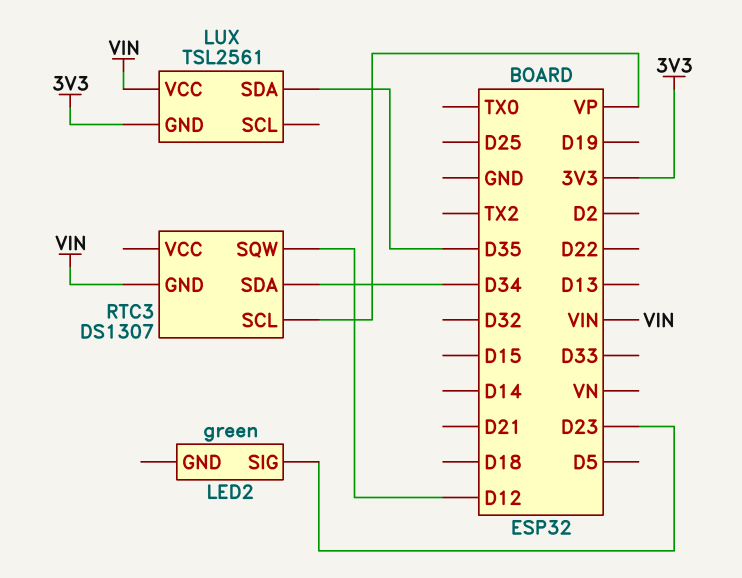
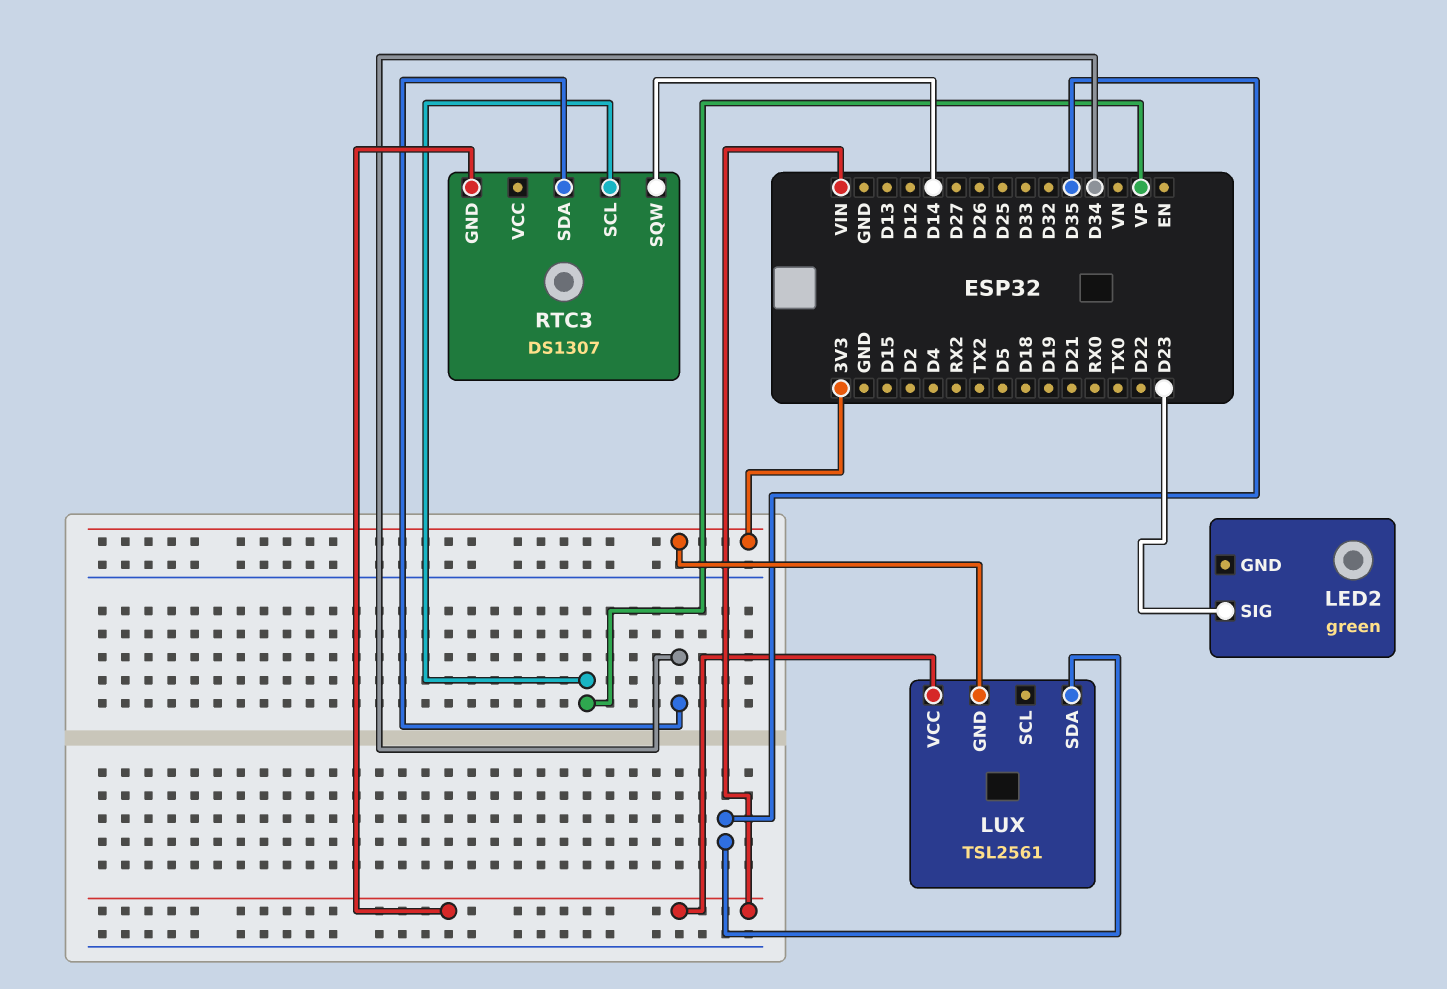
RTC3 pin SQW: D12 -> D14

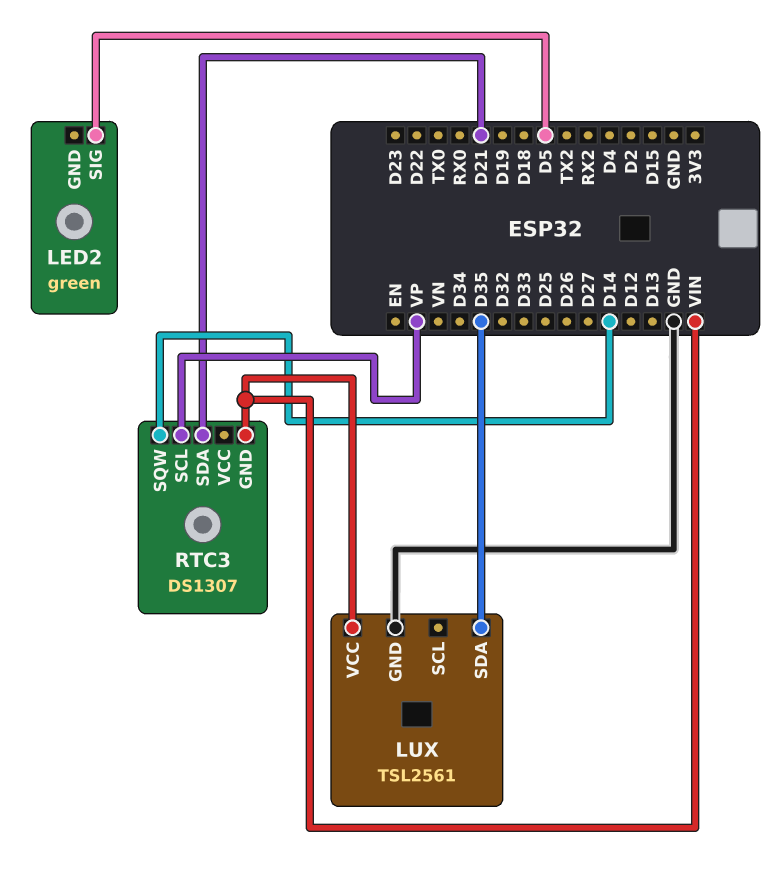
LED2 pin SIG: D23 -> D5
LUX pin GND: 3V3 -> GND
RTC3 pin SDA: D34 -> D21

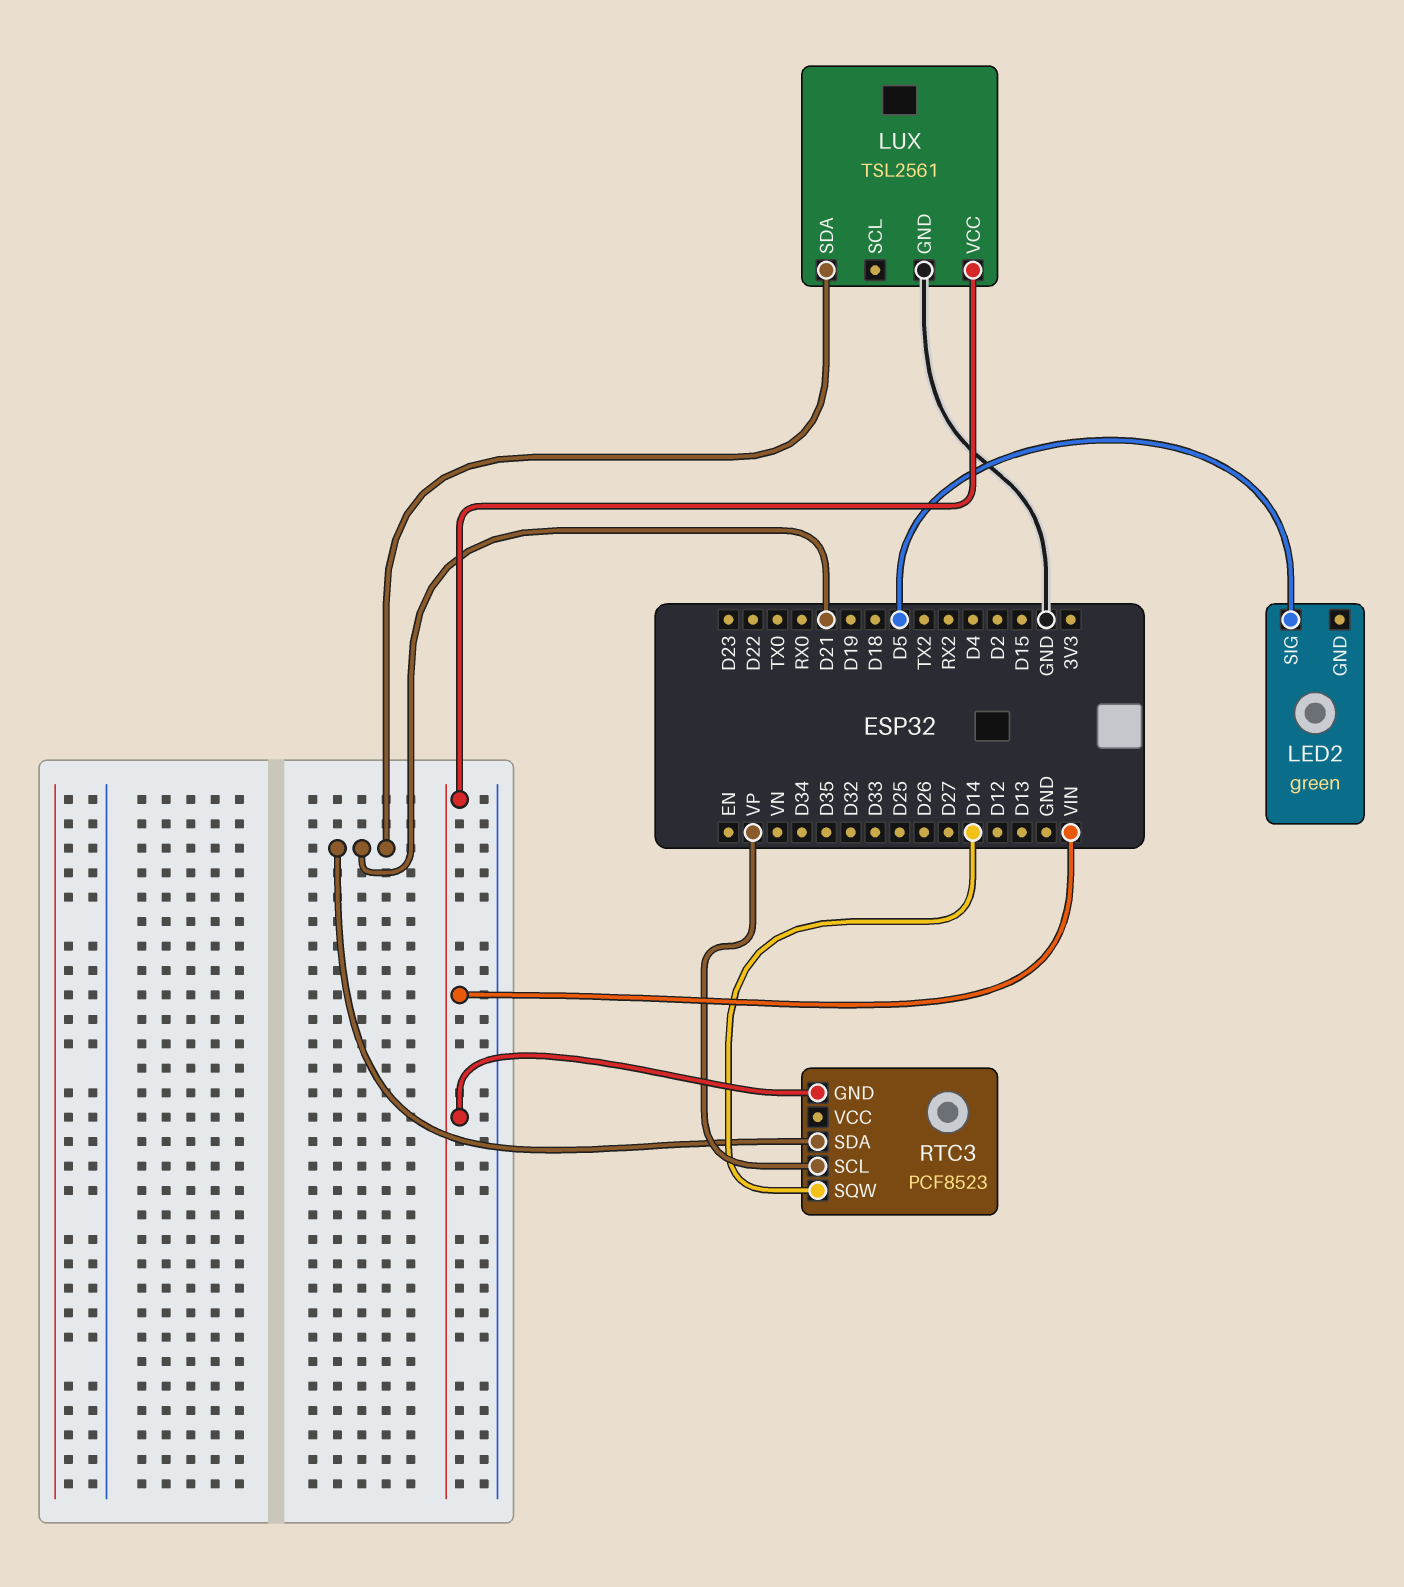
LUX pin SDA: D35 -> D21
RTC3: DS1307 -> PCF8523

